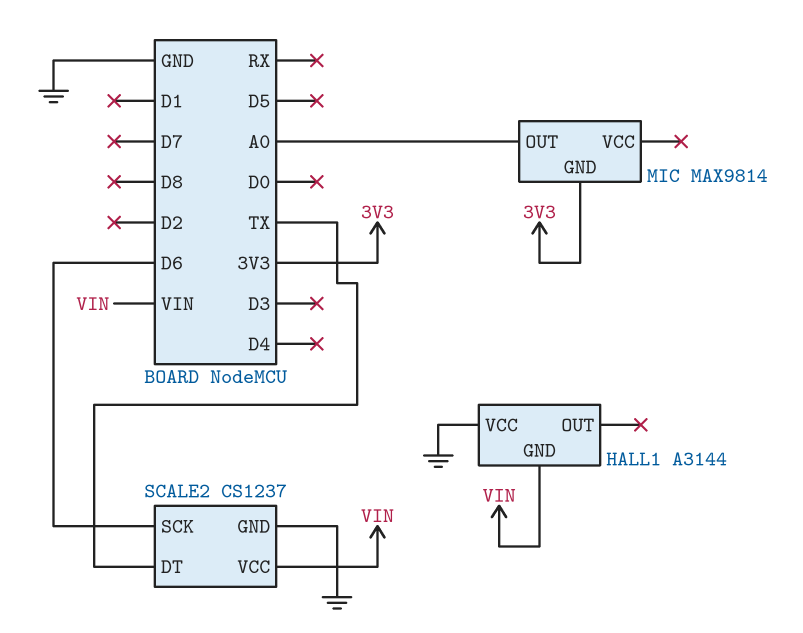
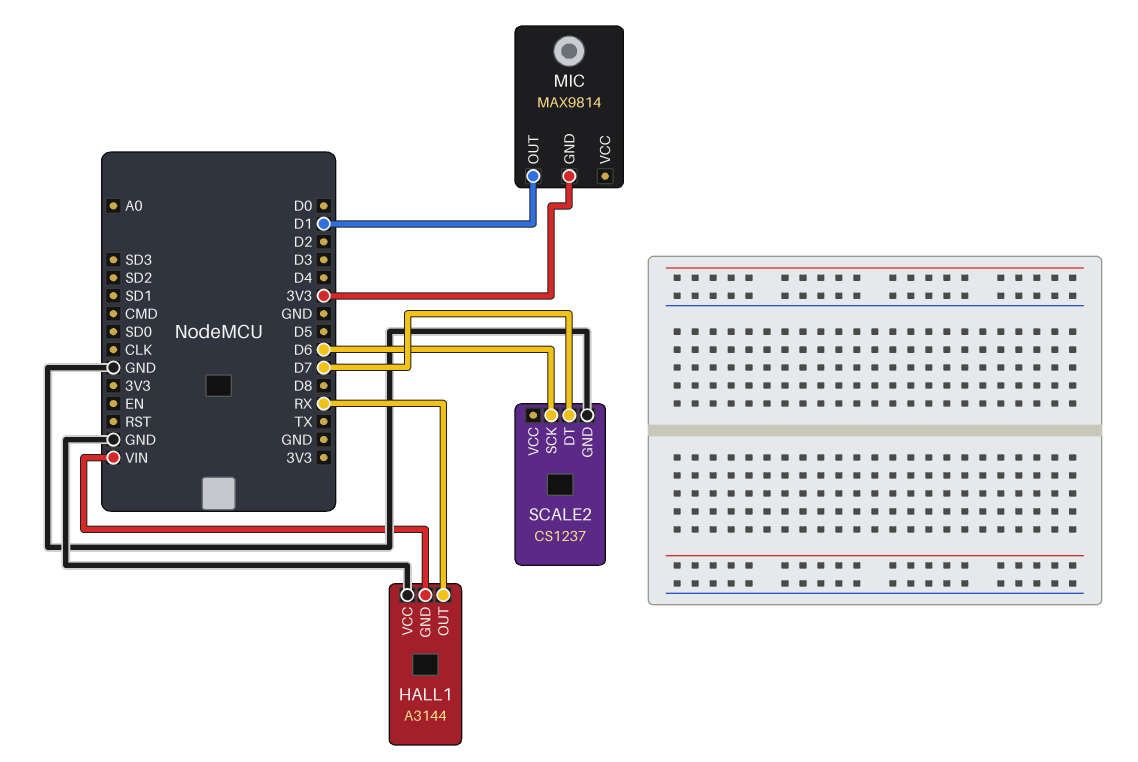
HALL1 pin OUT: none -> RX
MIC pin OUT: A0 -> D1
SCALE2 pin DT: TX -> D7
SCALE2 pin VCC: VIN -> none

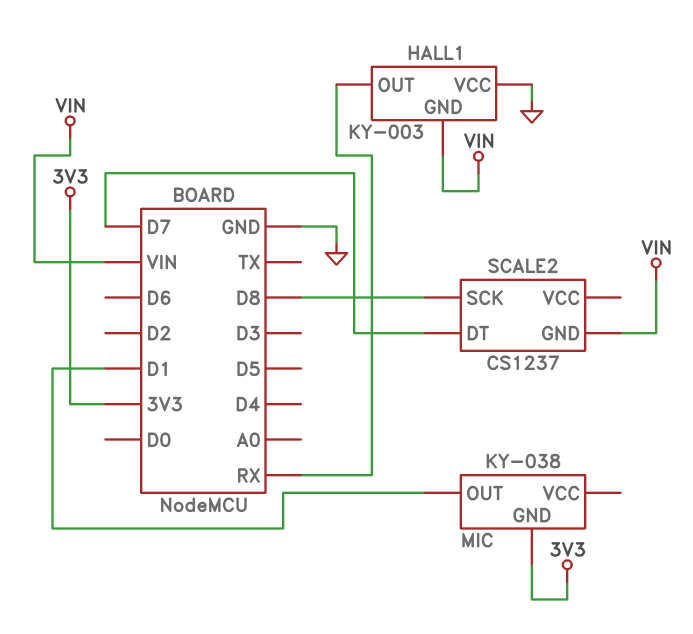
HALL1: A3144 -> KY-003
MIC: MAX9814 -> KY-038
SCALE2 pin GND: GND -> VIN
SCALE2 pin SCK: D6 -> D8

